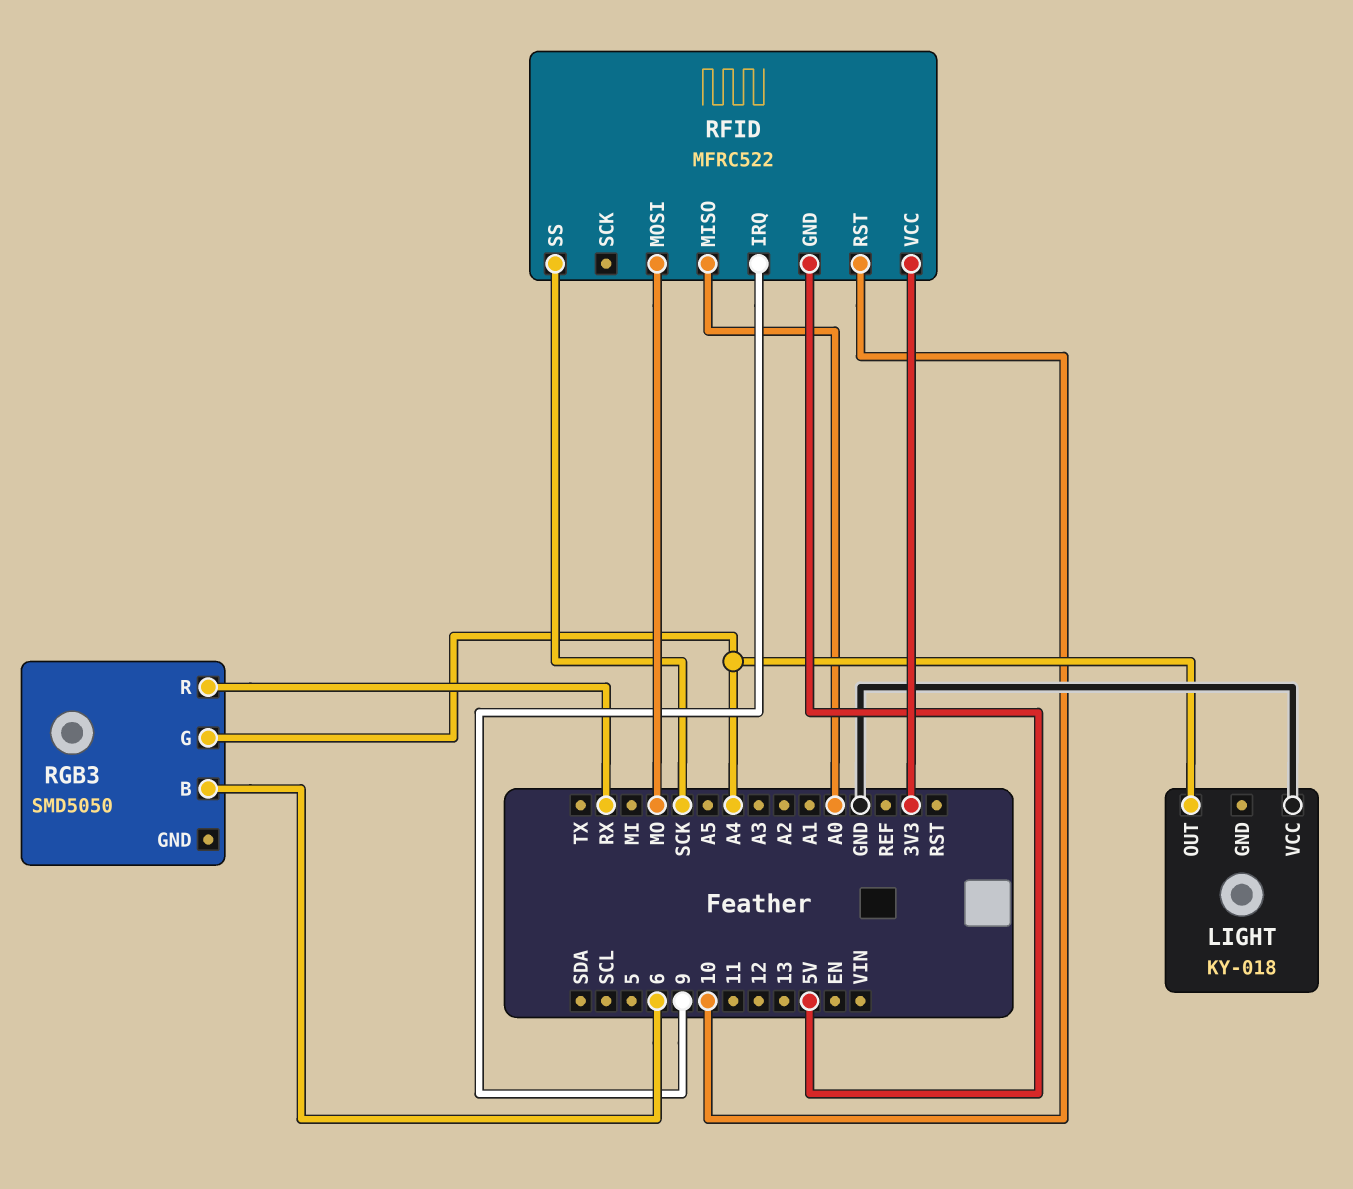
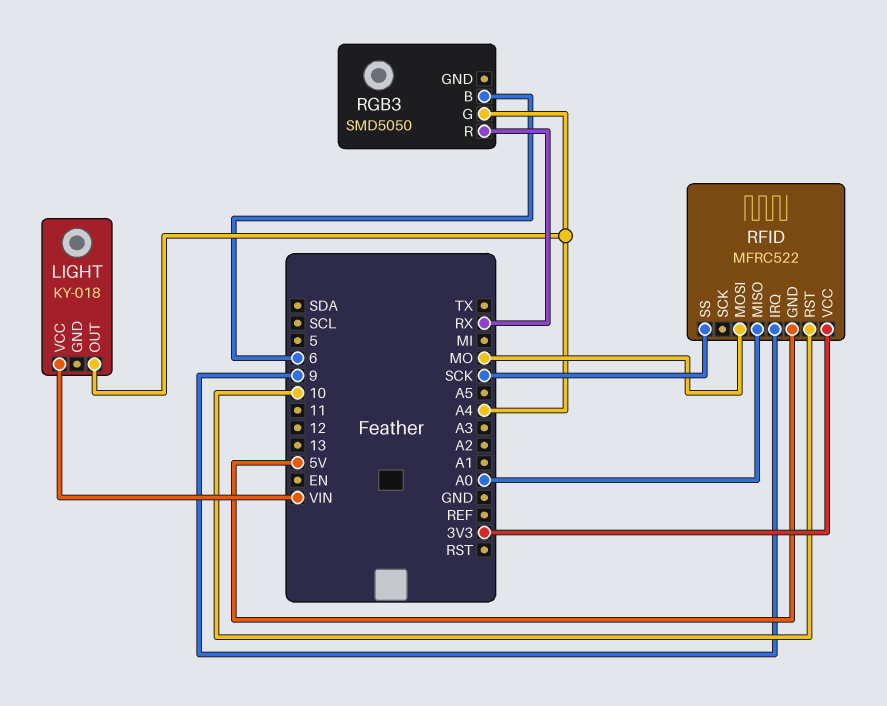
LIGHT pin VCC: GND -> VIN

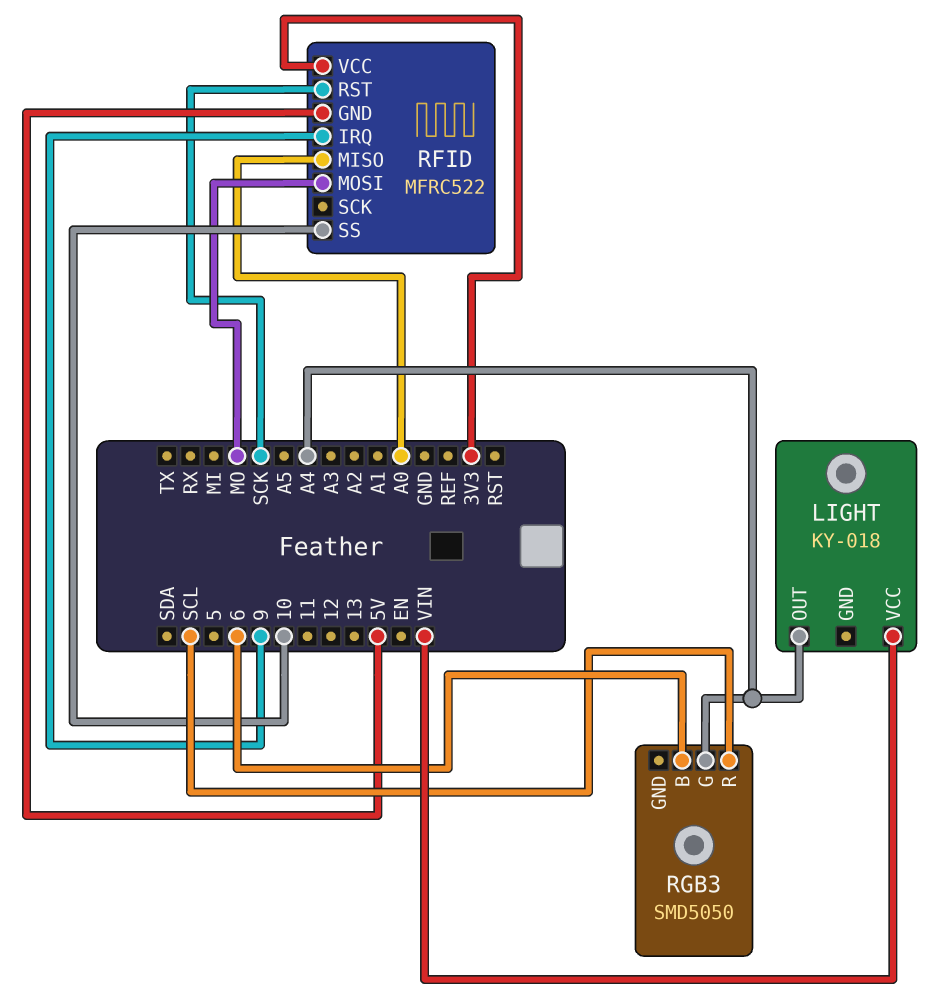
RFID pin RST: 10 -> SCK
RFID pin SS: SCK -> 10
RGB3 pin R: RX -> SCL

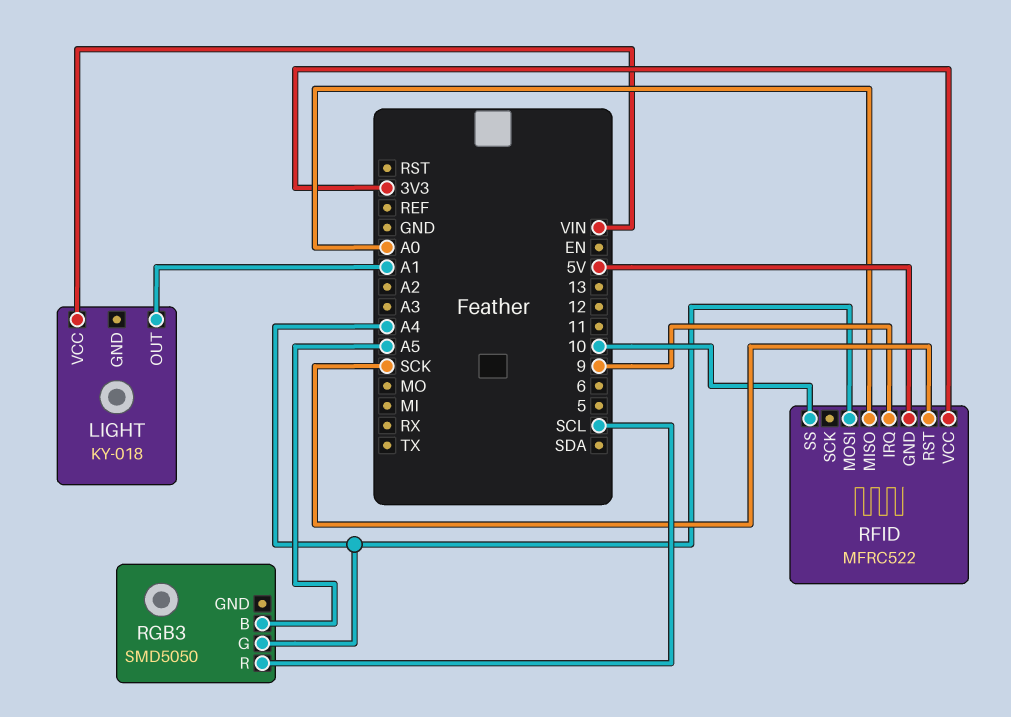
LIGHT pin OUT: A4 -> A1
RFID pin MOSI: MO -> A4
RGB3 pin B: 6 -> A5

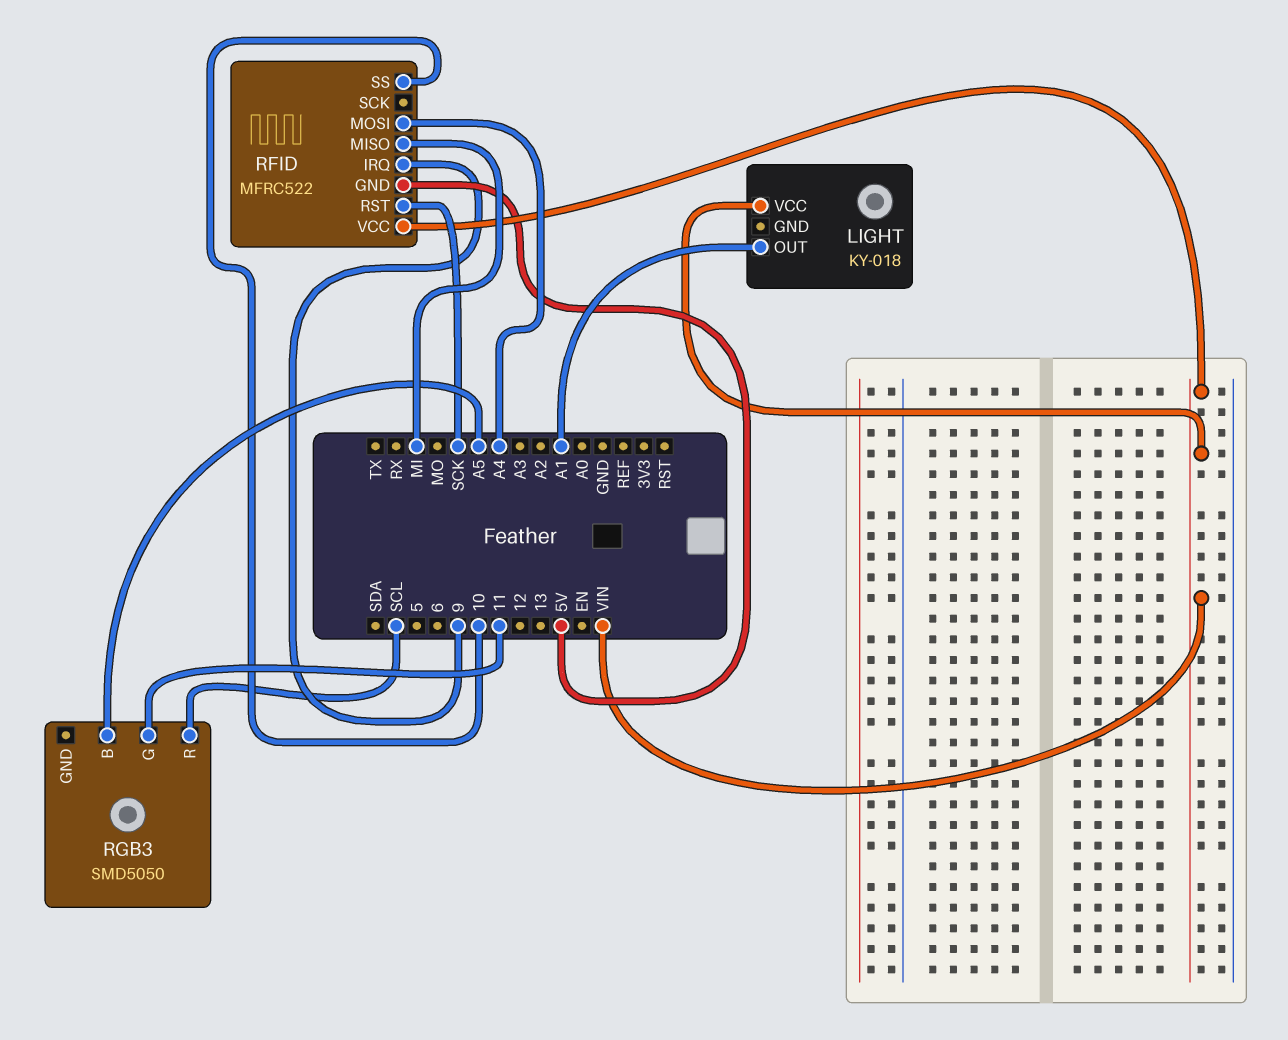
RFID pin MISO: A0 -> MI
RFID pin VCC: 3V3 -> VIN
RGB3 pin G: A4 -> 11

